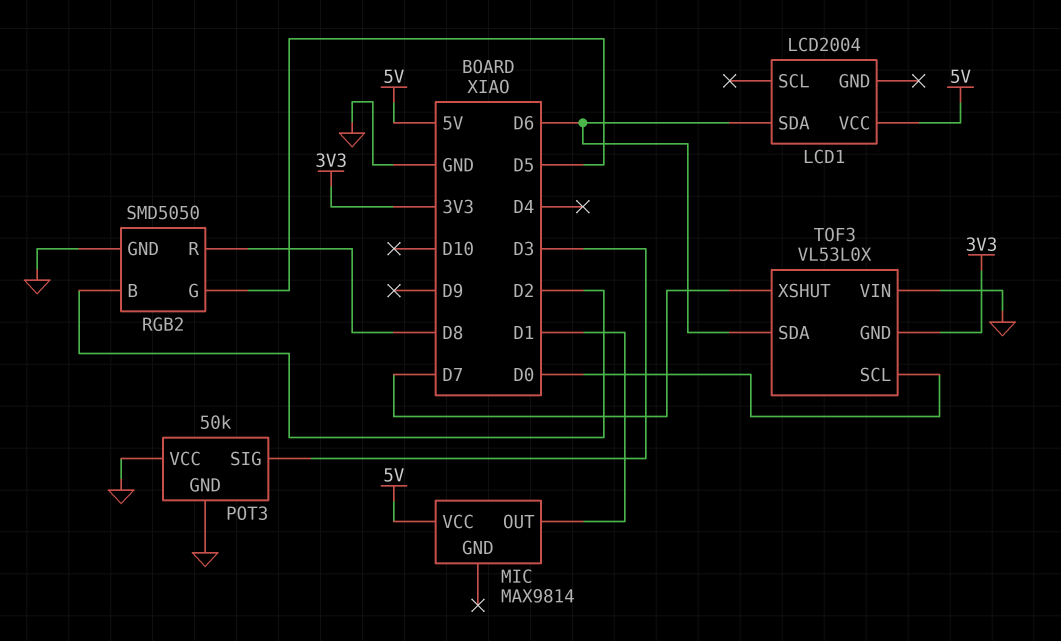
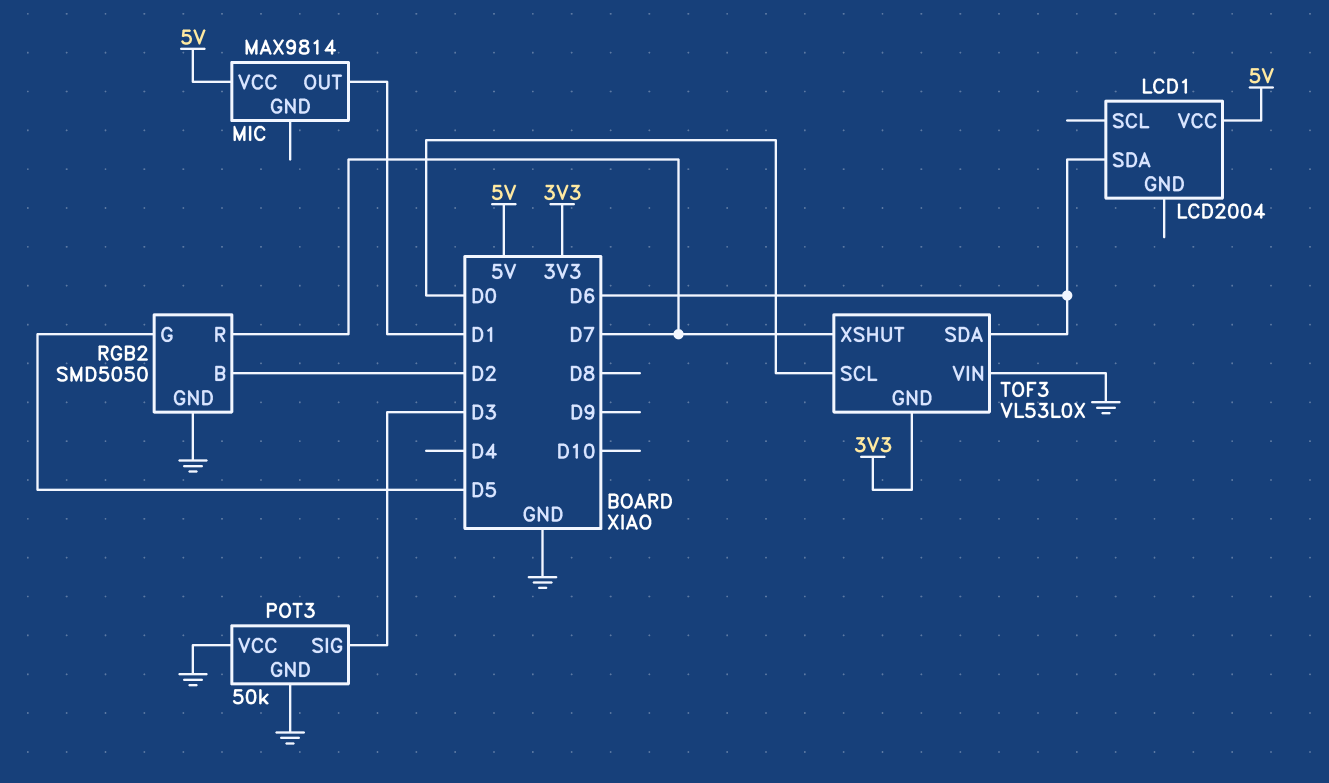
RGB2 pin R: D8 -> D7

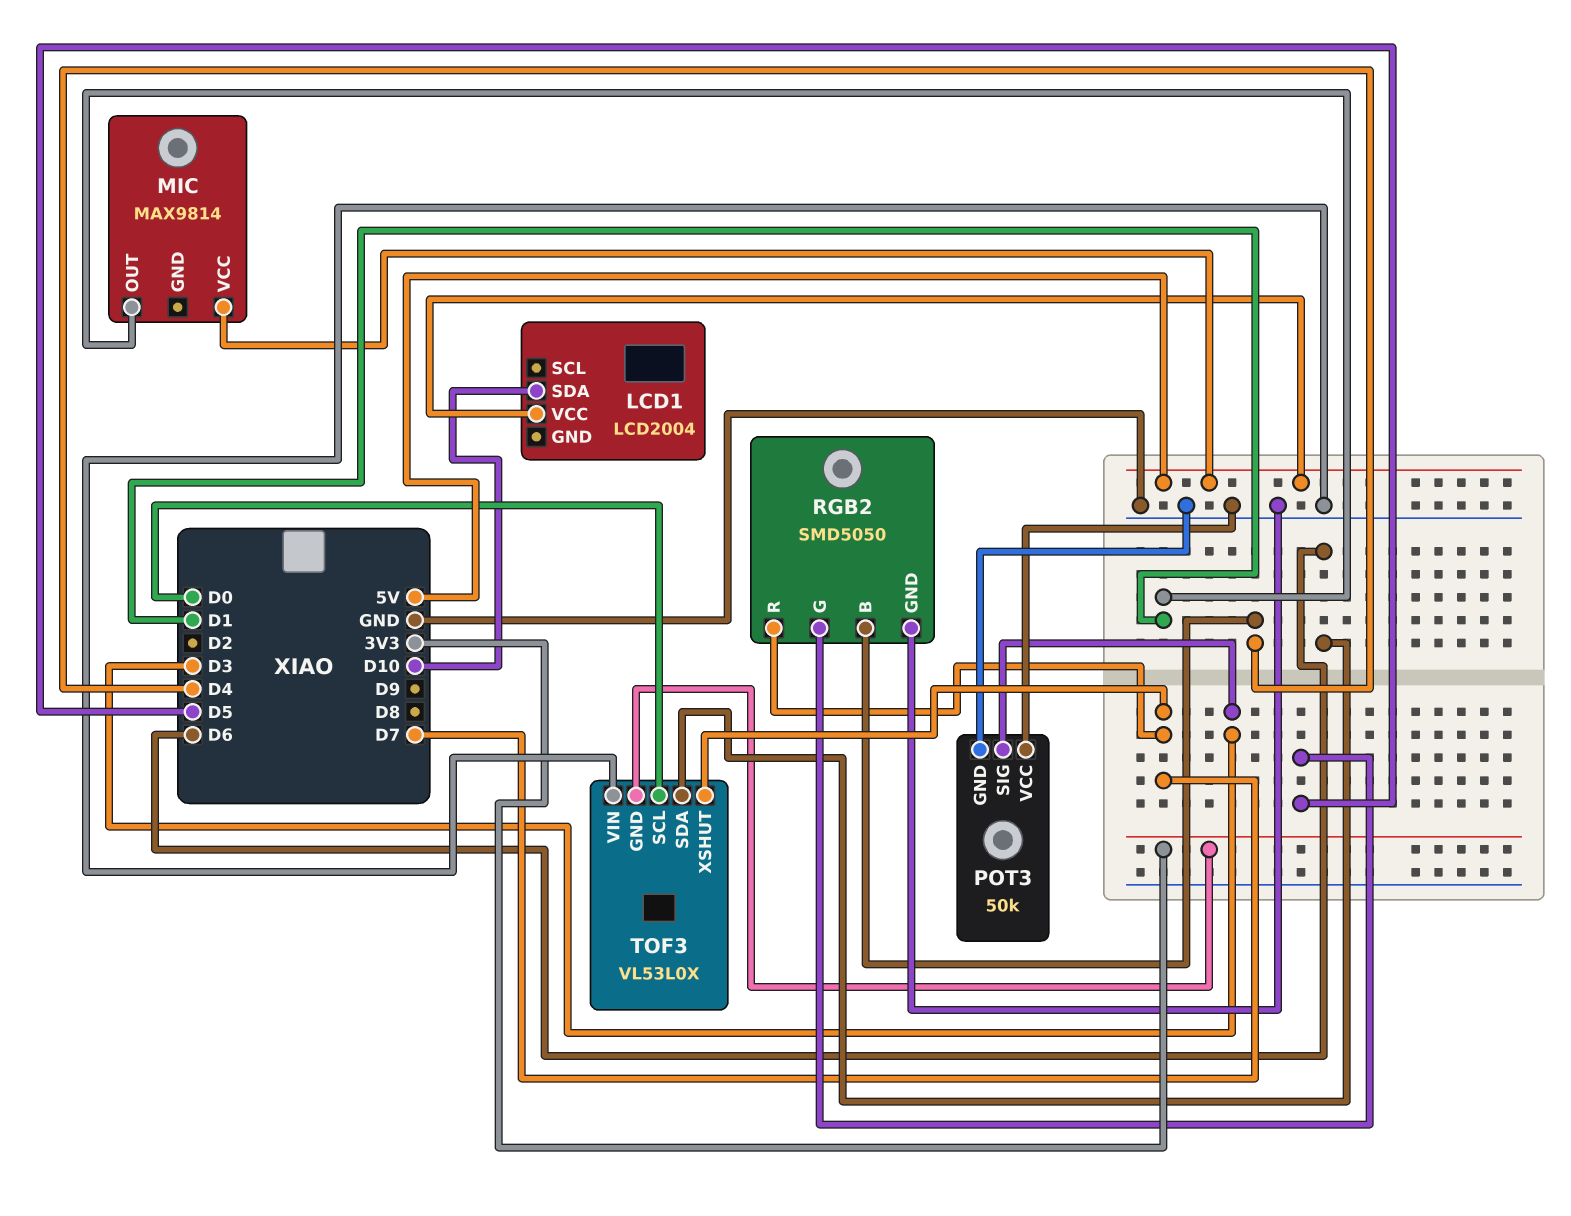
LCD1 pin SDA: D6 -> D10
RGB2 pin B: D2 -> D4

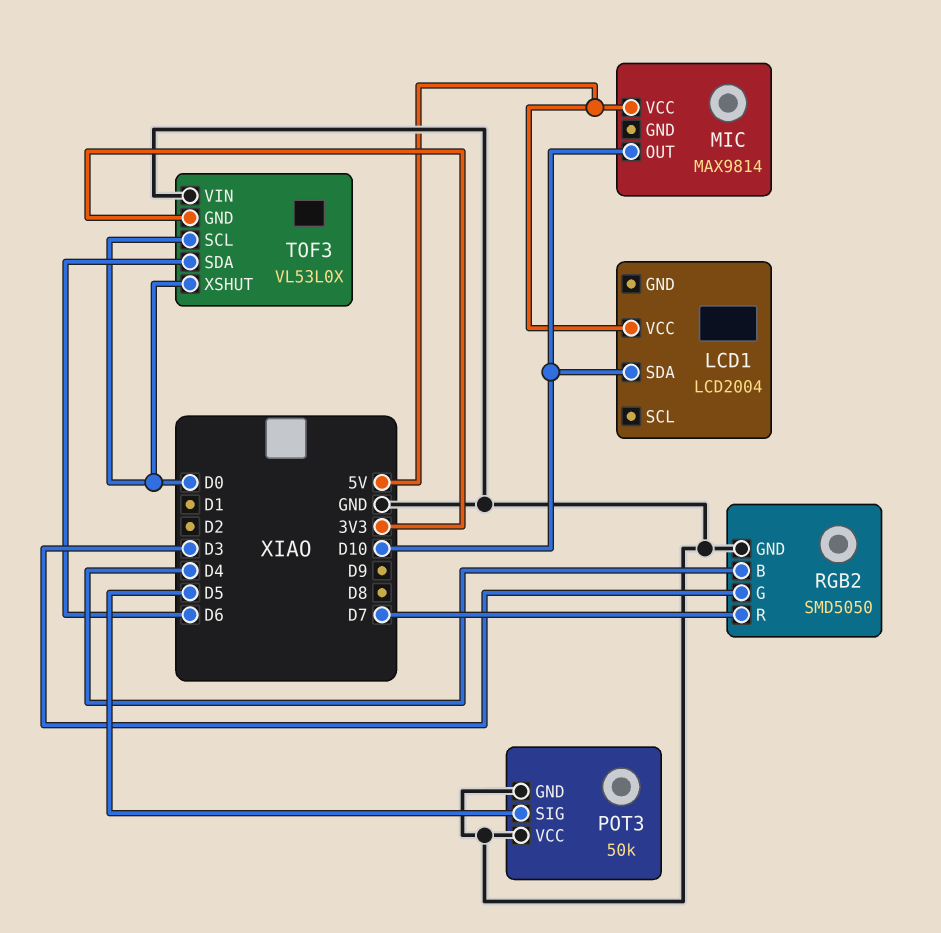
MIC pin OUT: D1 -> D10
POT3 pin SIG: D3 -> D5
RGB2 pin G: D5 -> D3
TOF3 pin XSHUT: D7 -> D0

